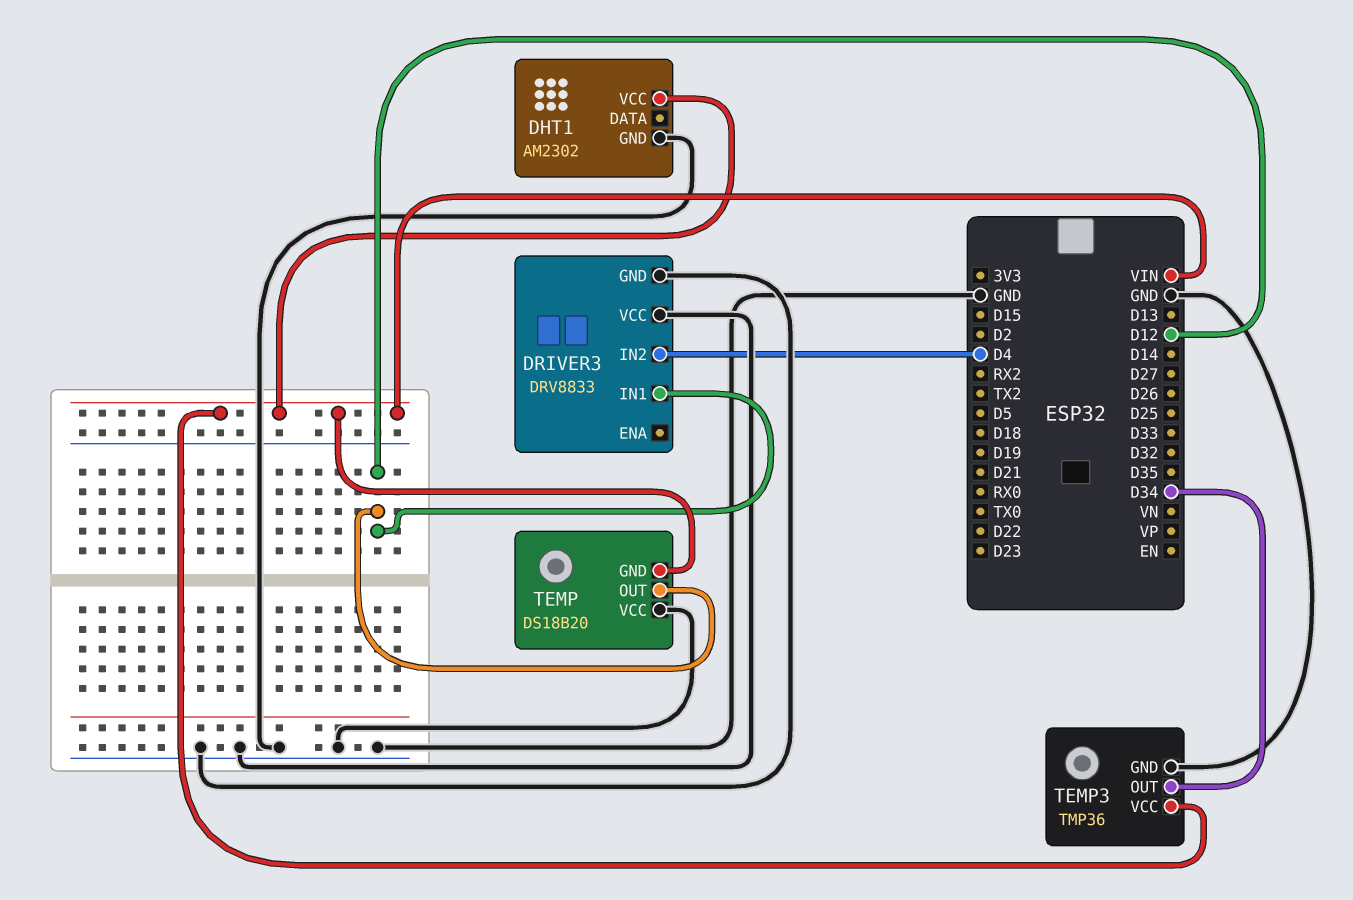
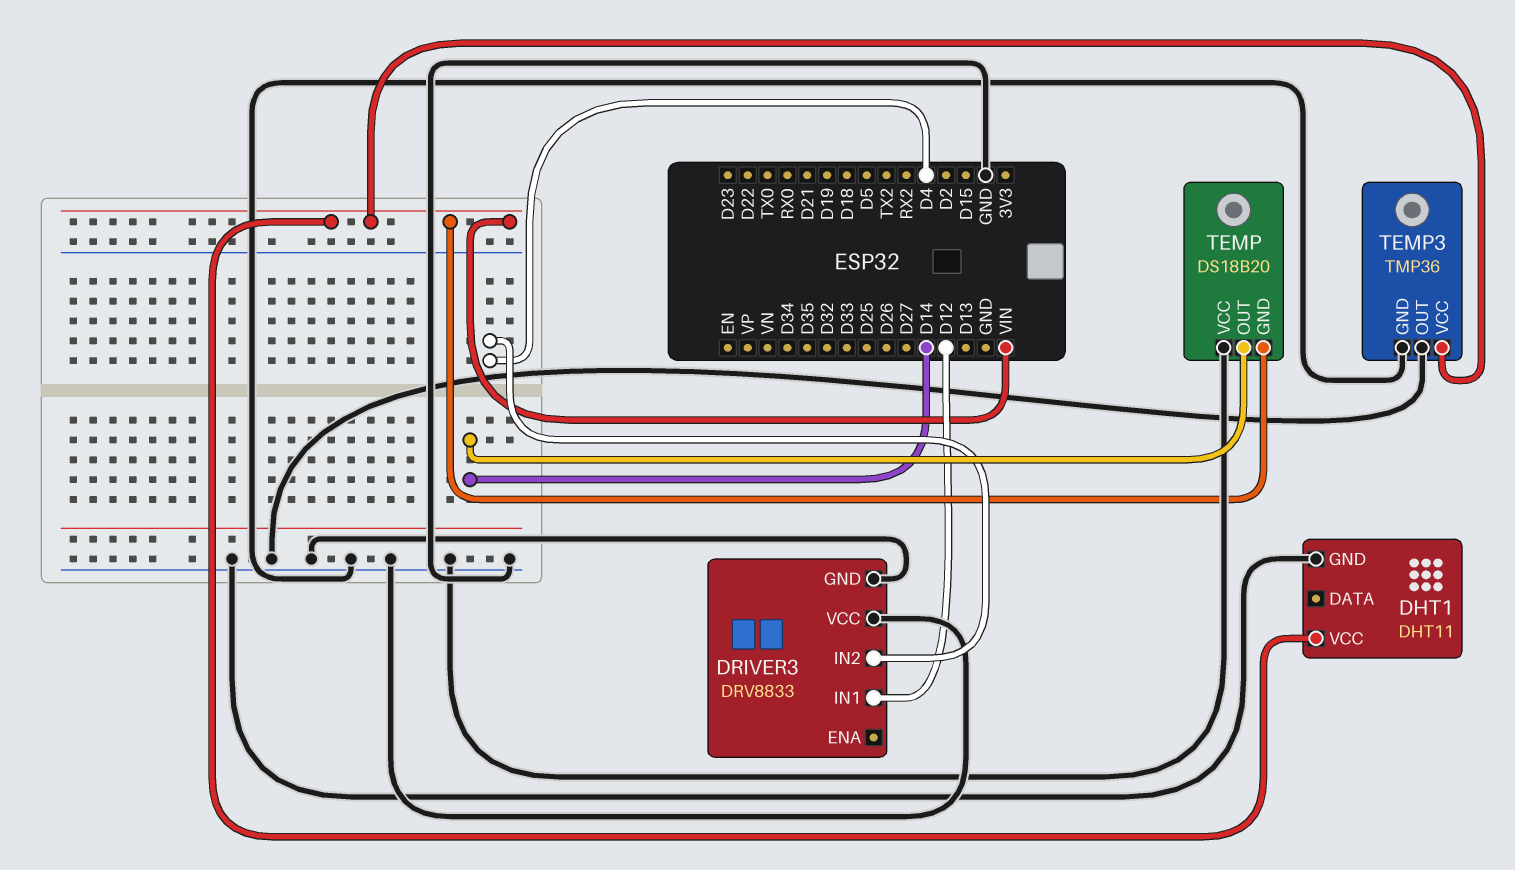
DHT1: AM2302 -> DHT11
TEMP pin OUT: D12 -> D14
TEMP3 pin OUT: D34 -> GND

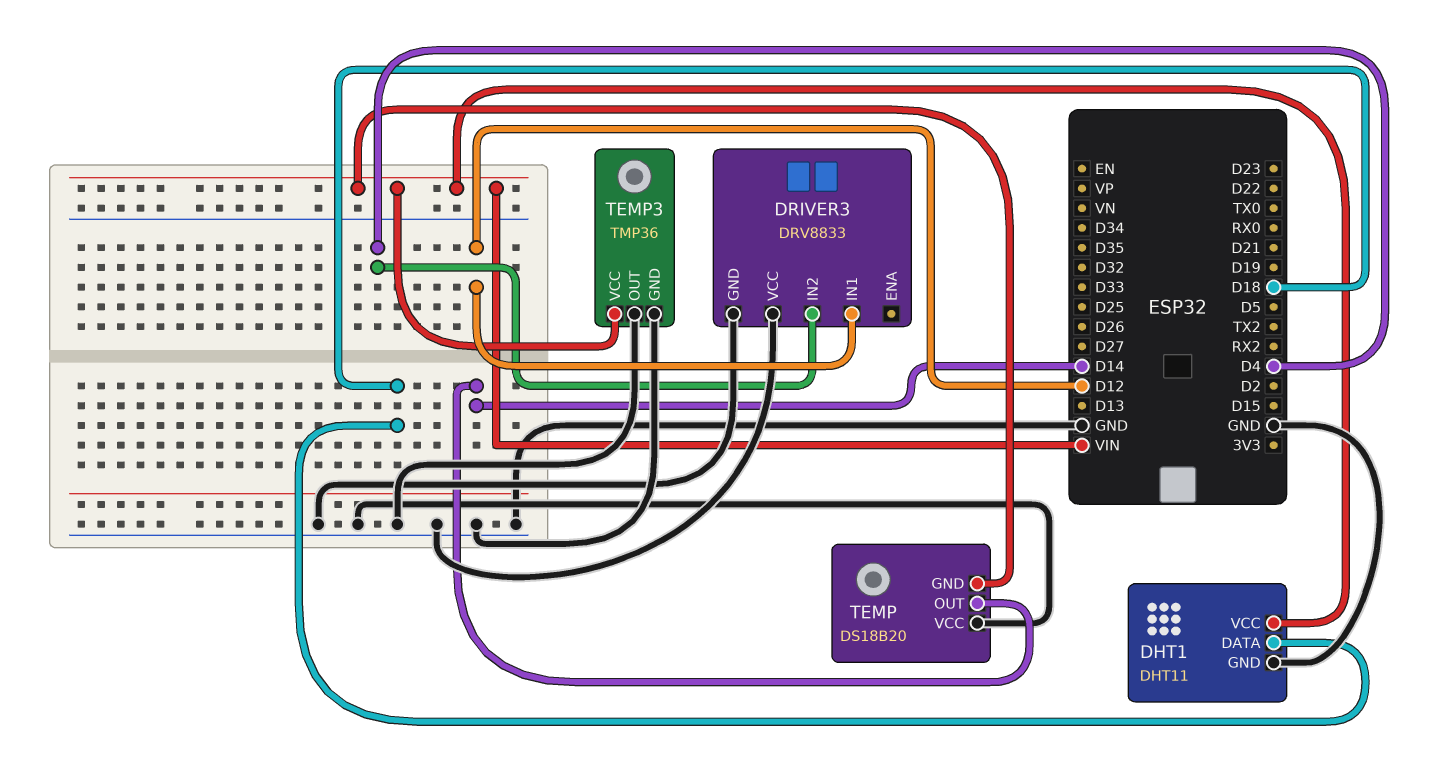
DHT1 pin DATA: none -> D18

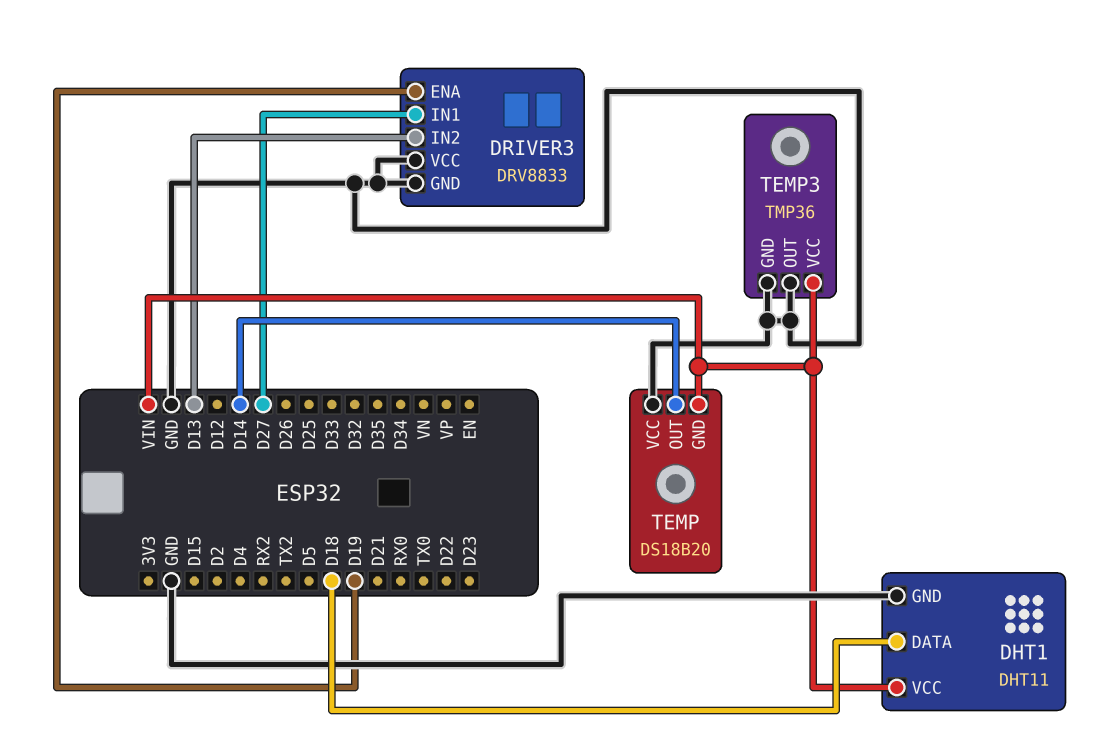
DRIVER3 pin ENA: none -> D19
DRIVER3 pin IN1: D12 -> D27
DRIVER3 pin IN2: D4 -> D13

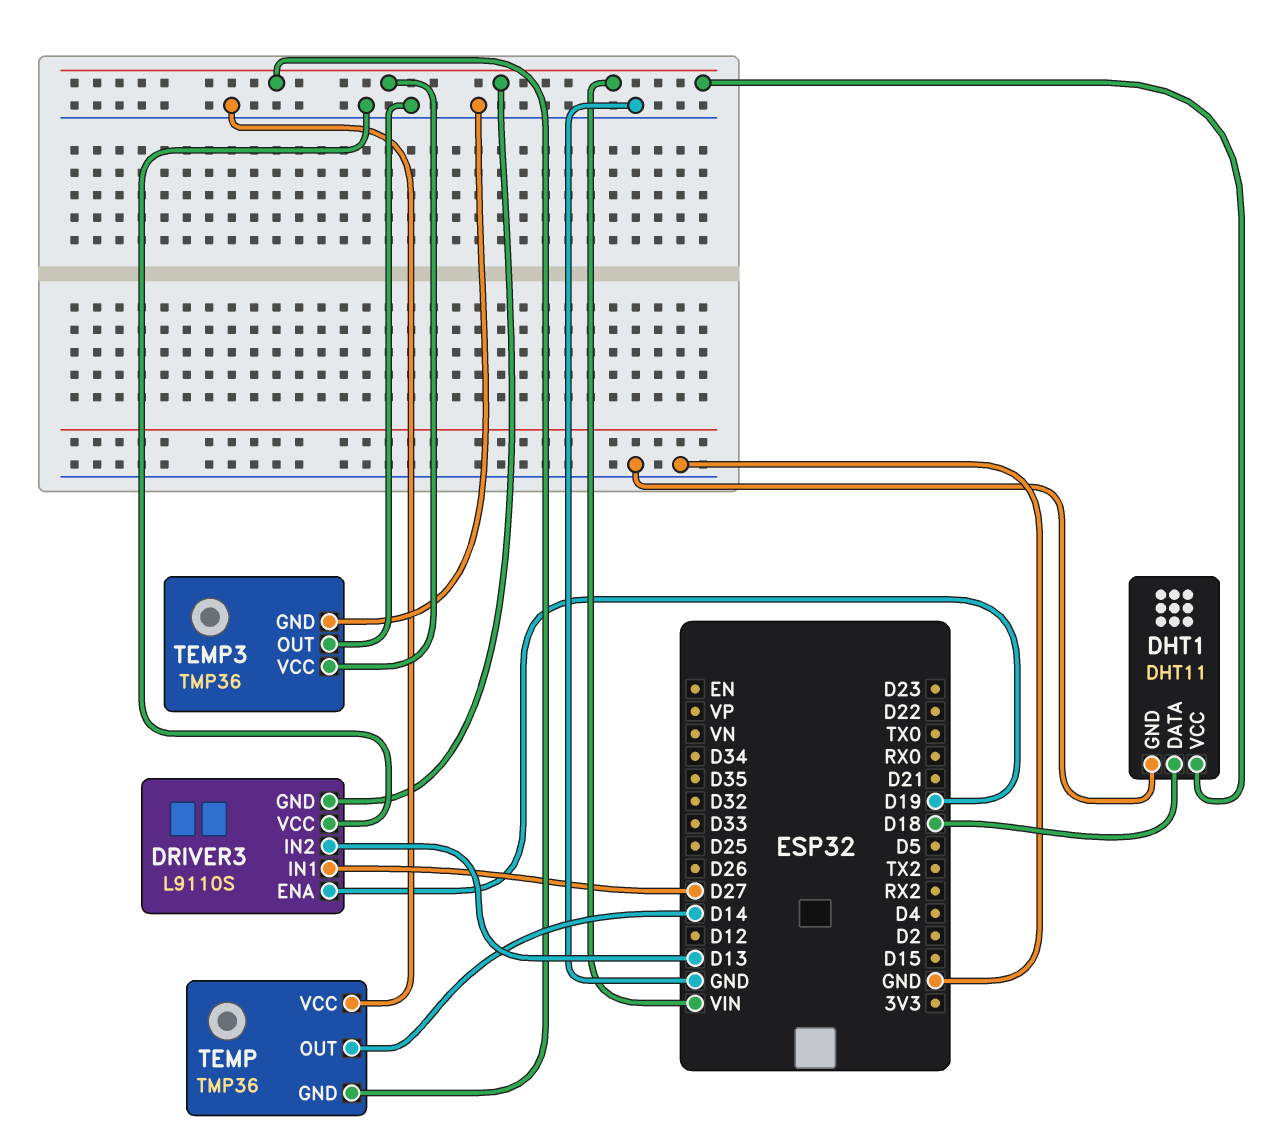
DRIVER3: DRV8833 -> L9110S
DRIVER3 pin GND: GND -> VIN
TEMP: DS18B20 -> TMP36

